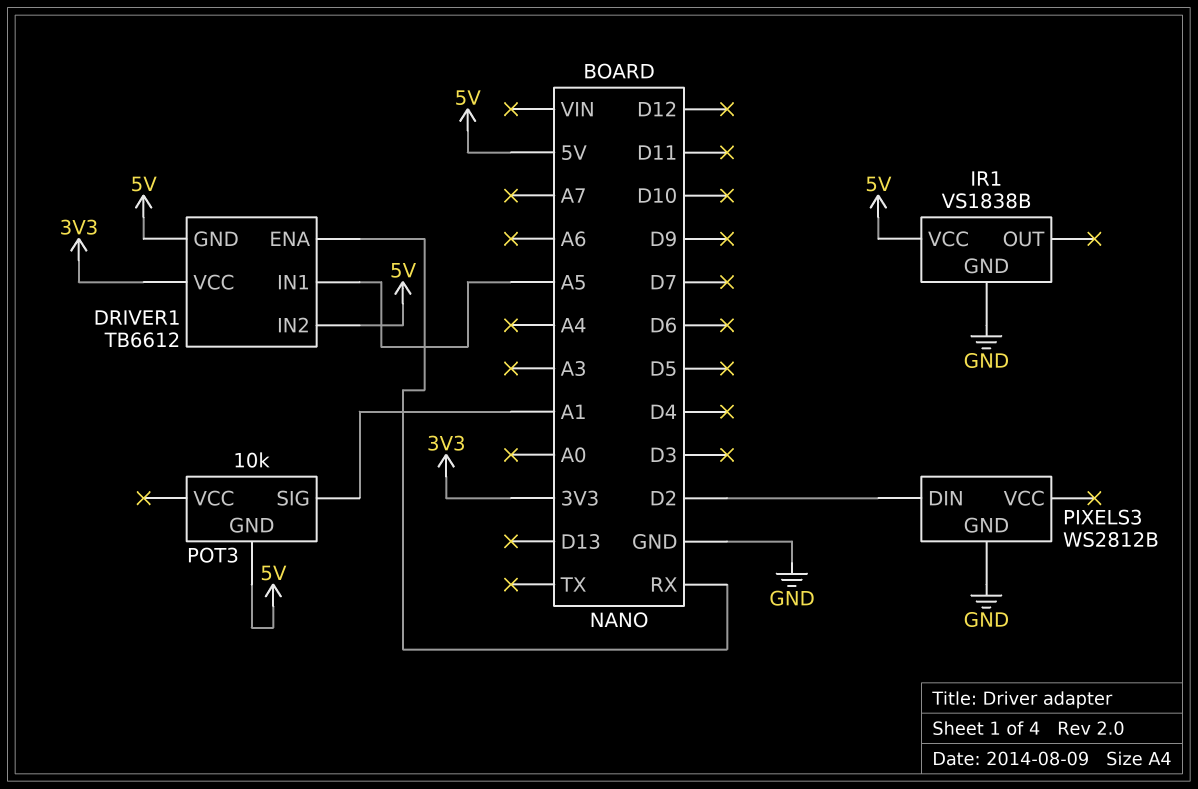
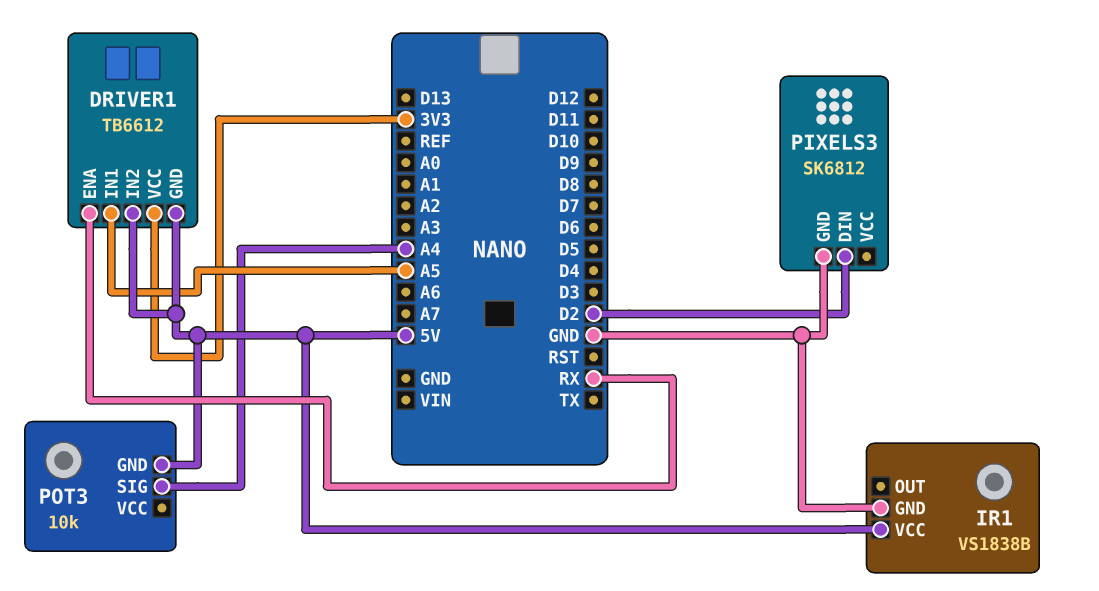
PIXELS3: WS2812B -> SK6812
POT3 pin SIG: A1 -> A4

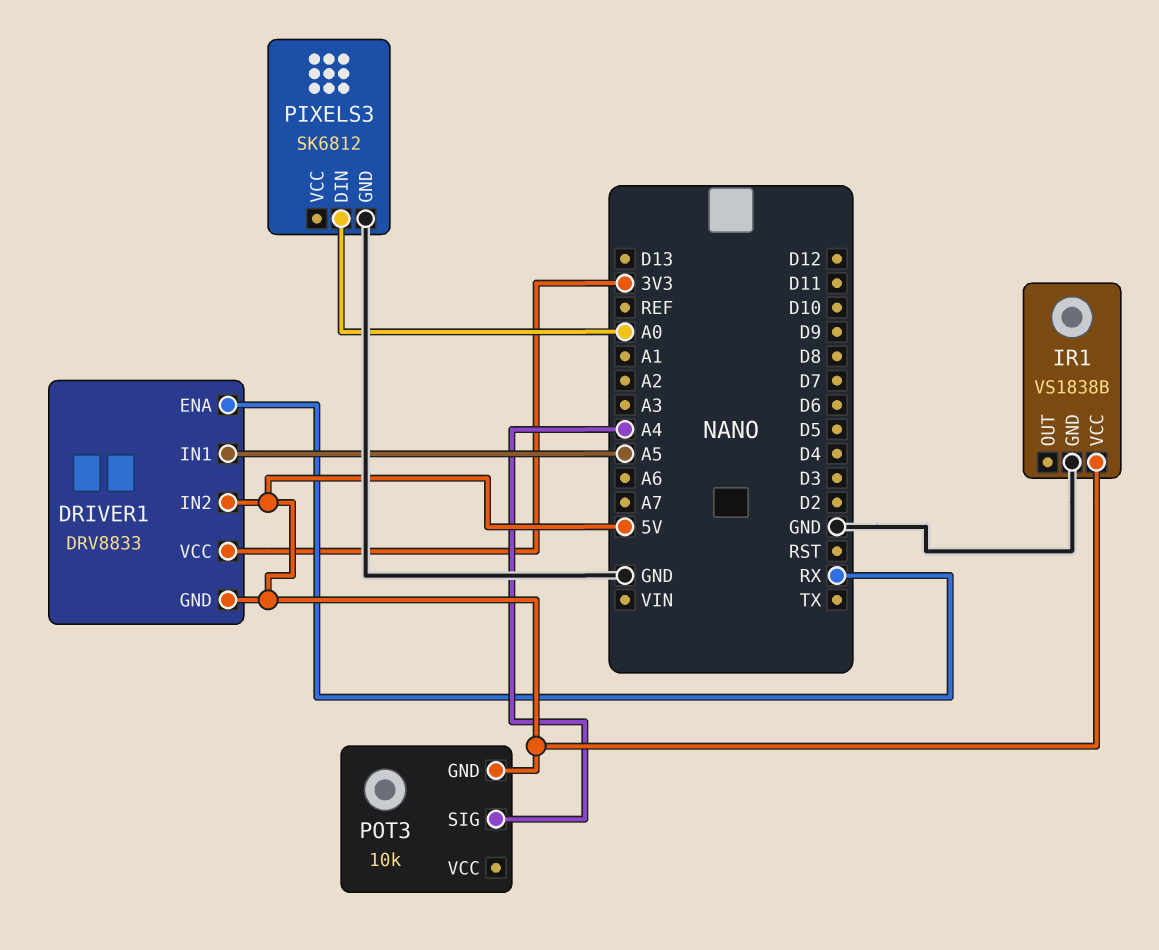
DRIVER1: TB6612 -> DRV8833
PIXELS3 pin DIN: D2 -> A0

